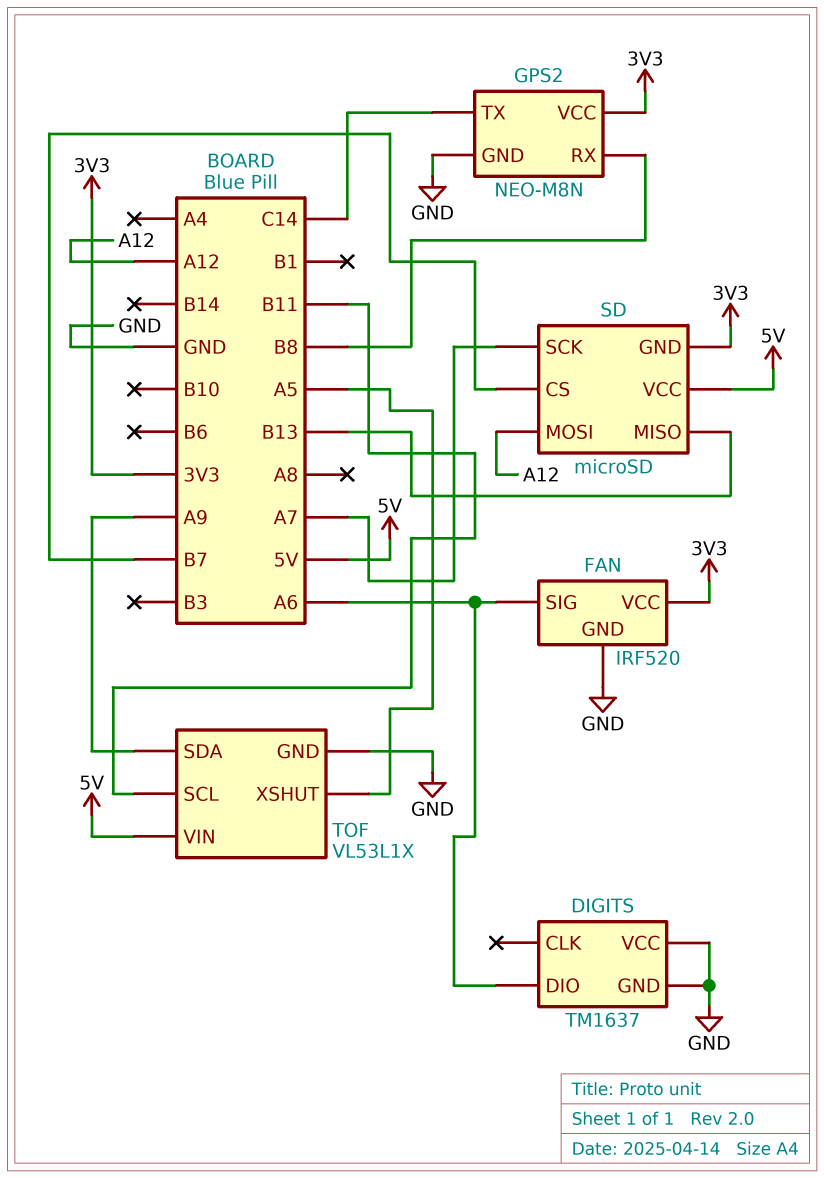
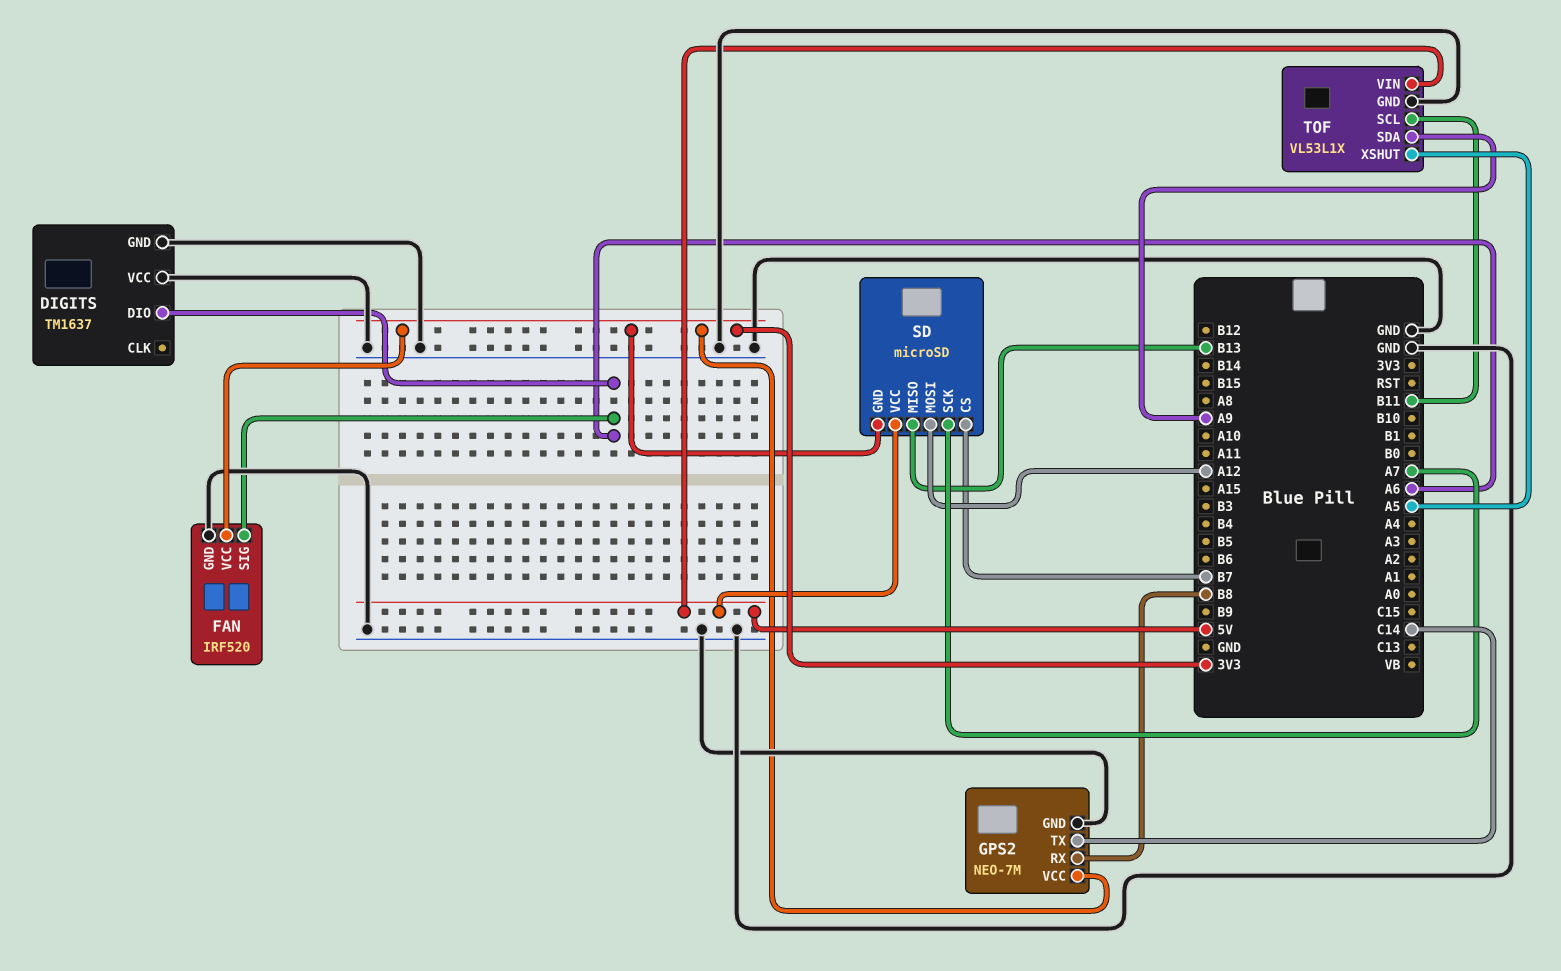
GPS2: NEO-M8N -> NEO-7M

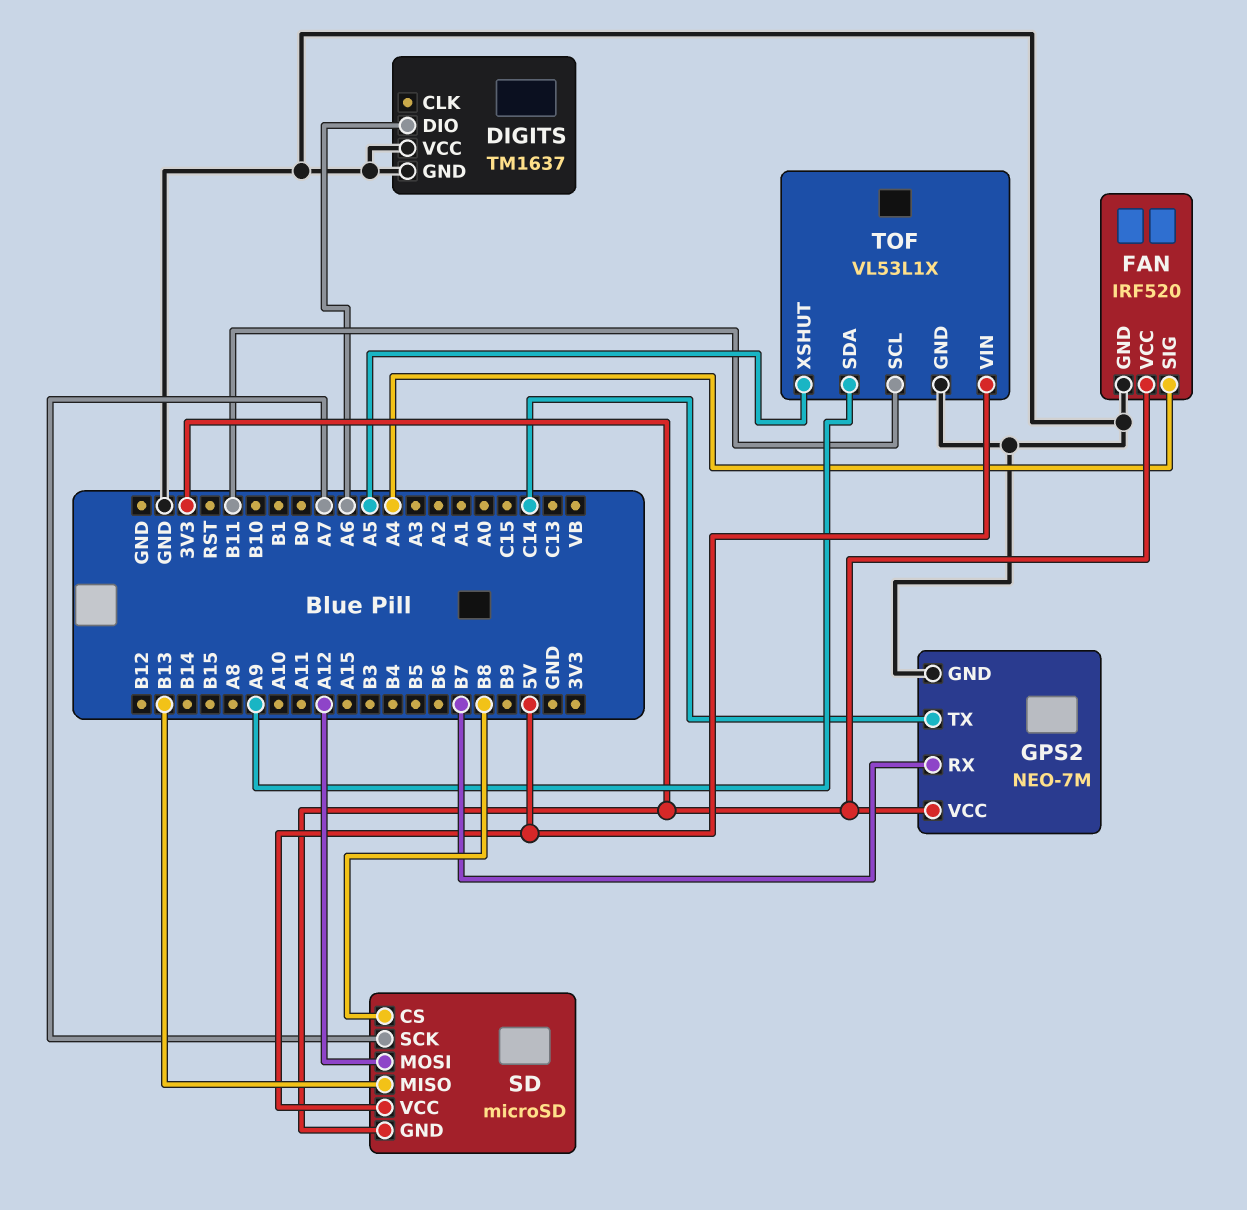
FAN pin SIG: A6 -> A4
GPS2 pin RX: B8 -> B7
SD pin CS: B7 -> B8

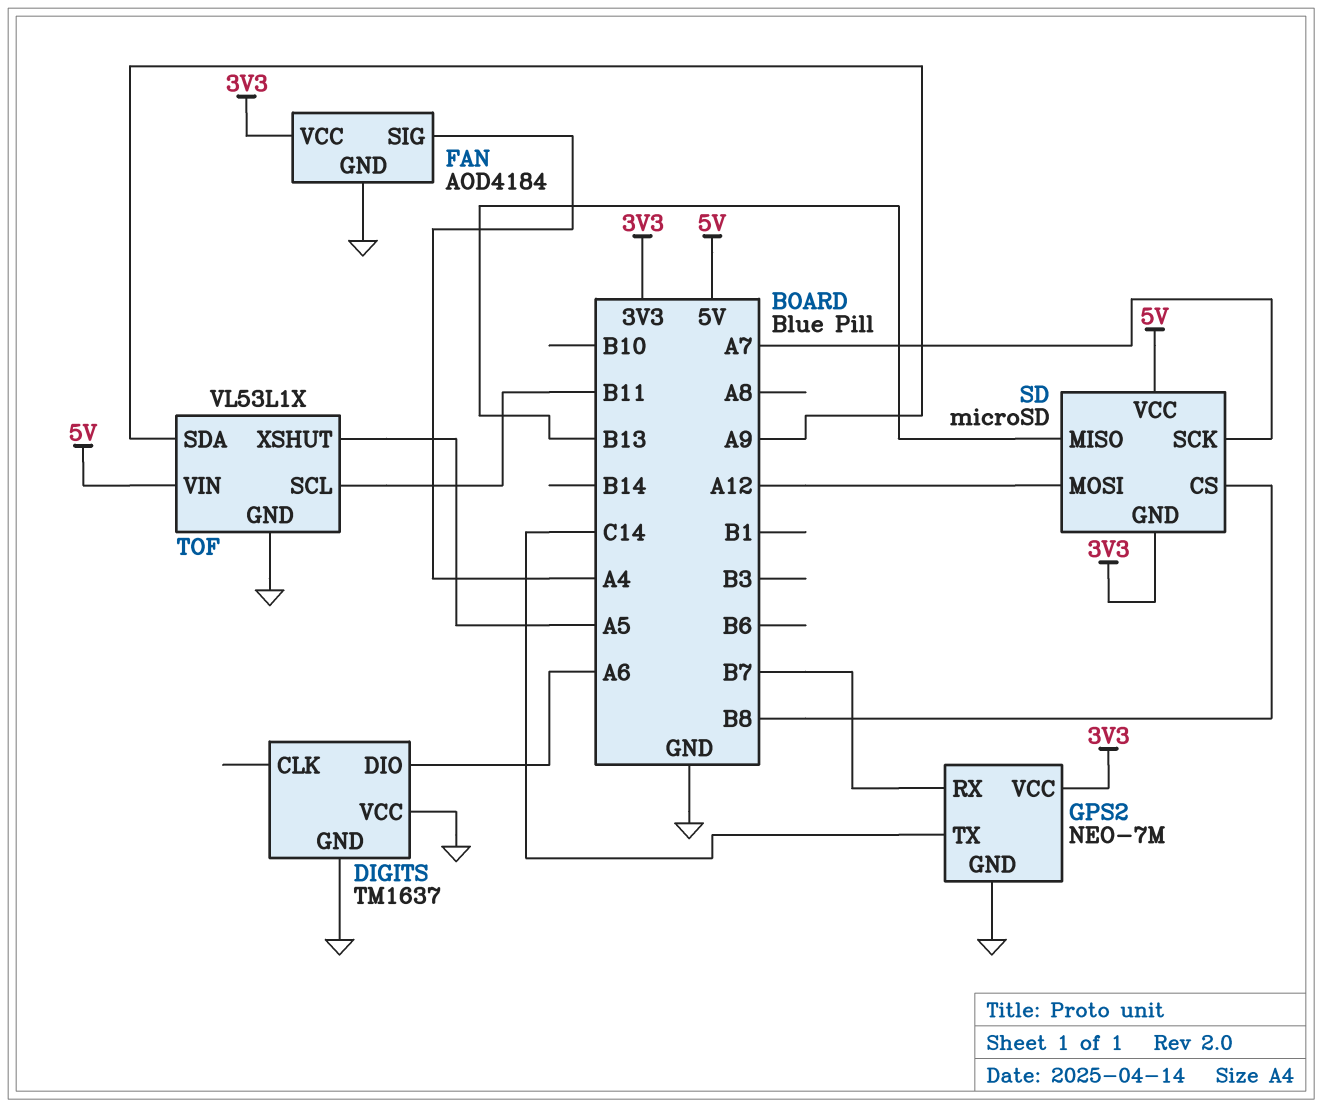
FAN: IRF520 -> AOD4184

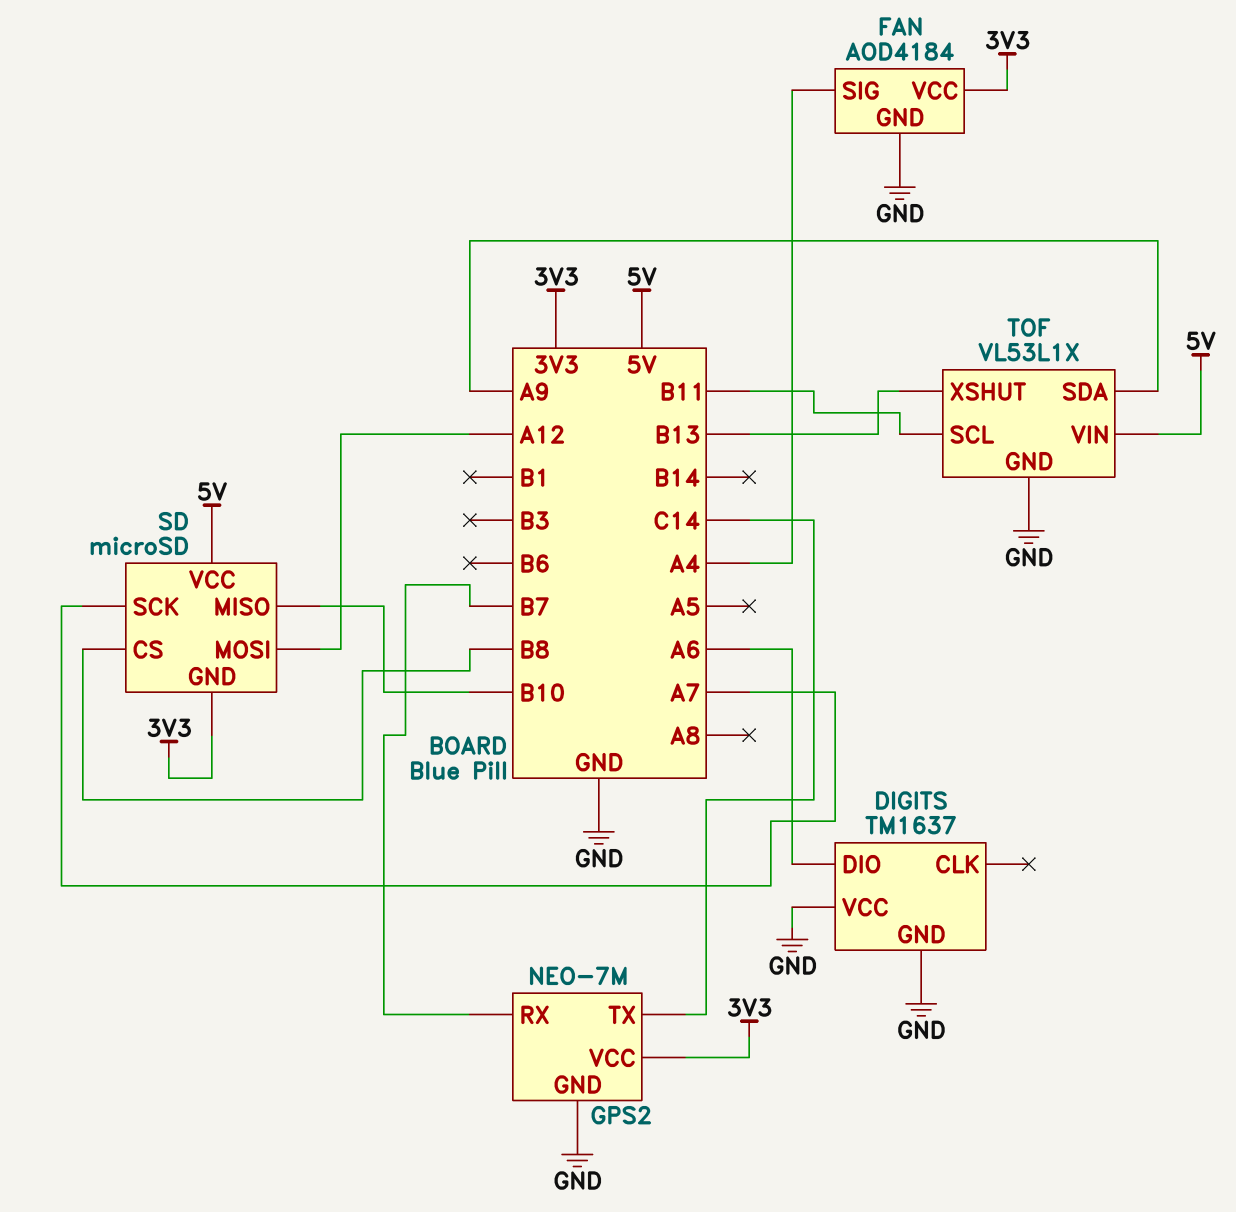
SD pin MISO: B13 -> B10
TOF pin XSHUT: A5 -> B13

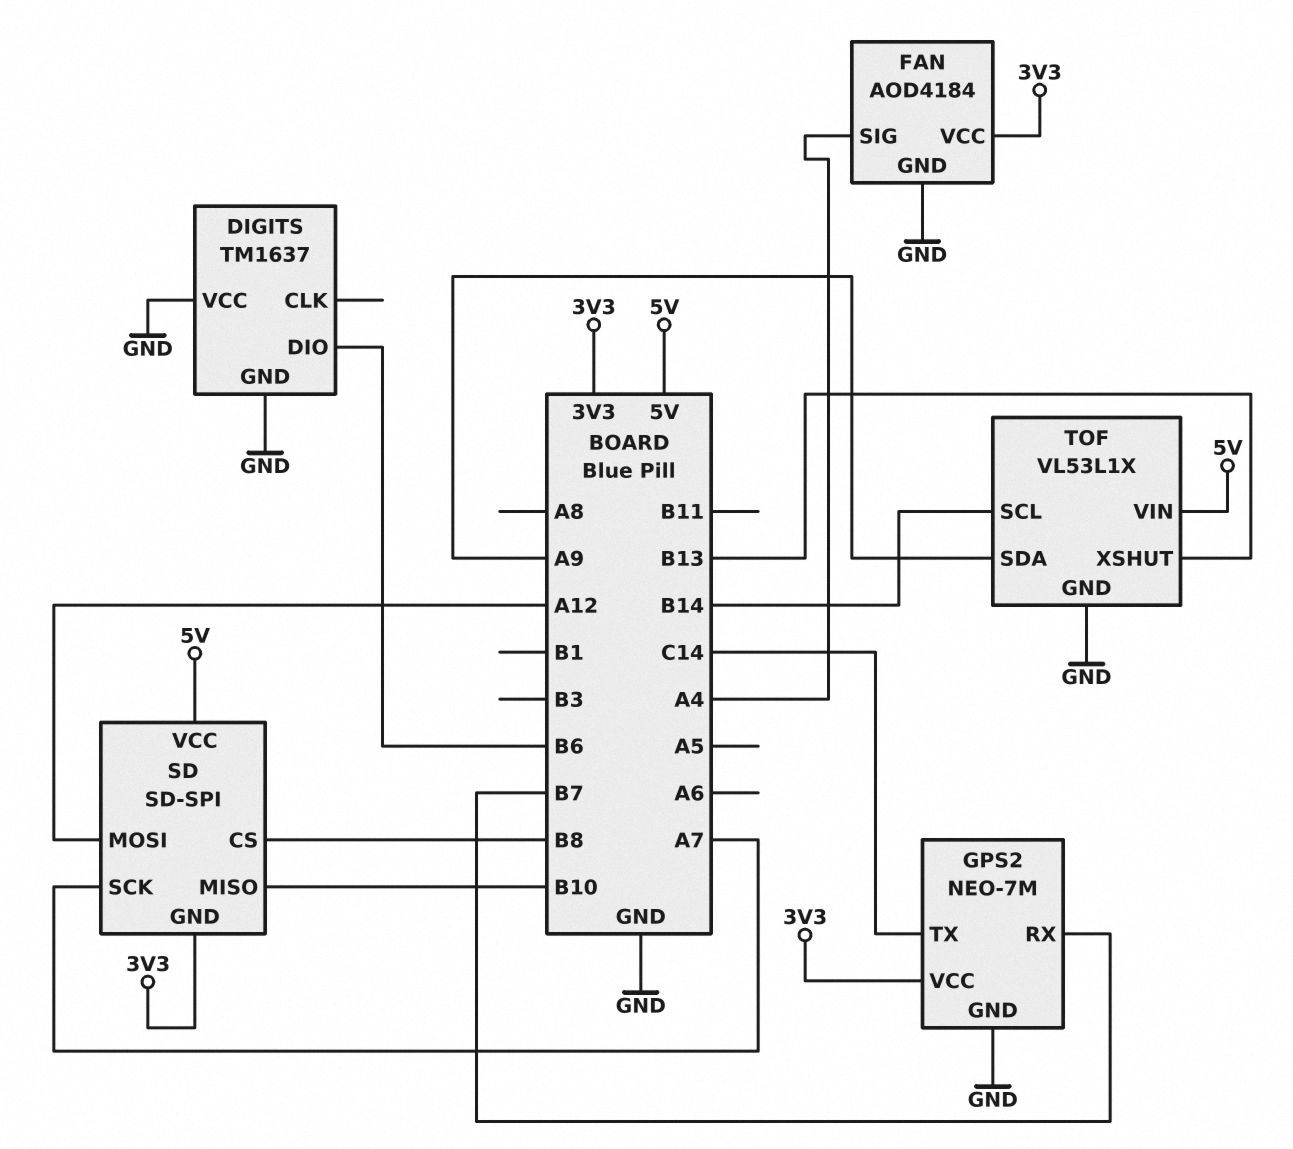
DIGITS pin DIO: A6 -> B6
SD: microSD -> SD-SPI
TOF pin SCL: B11 -> B14

